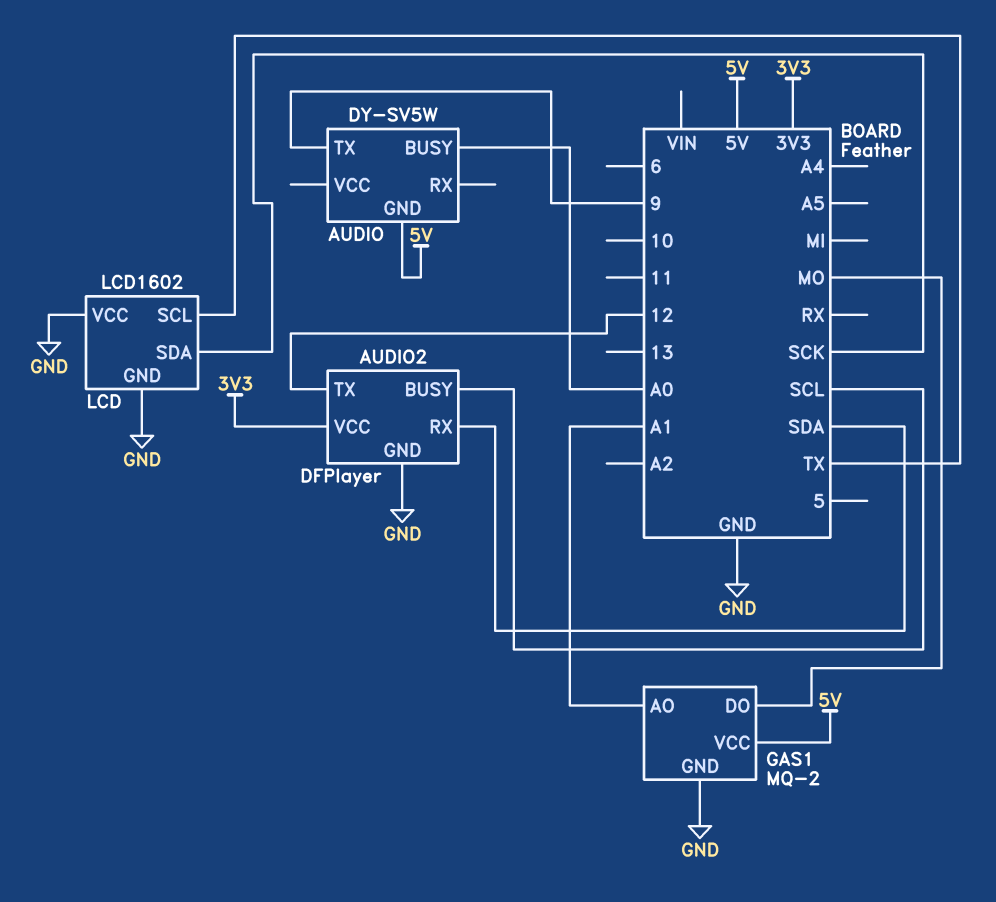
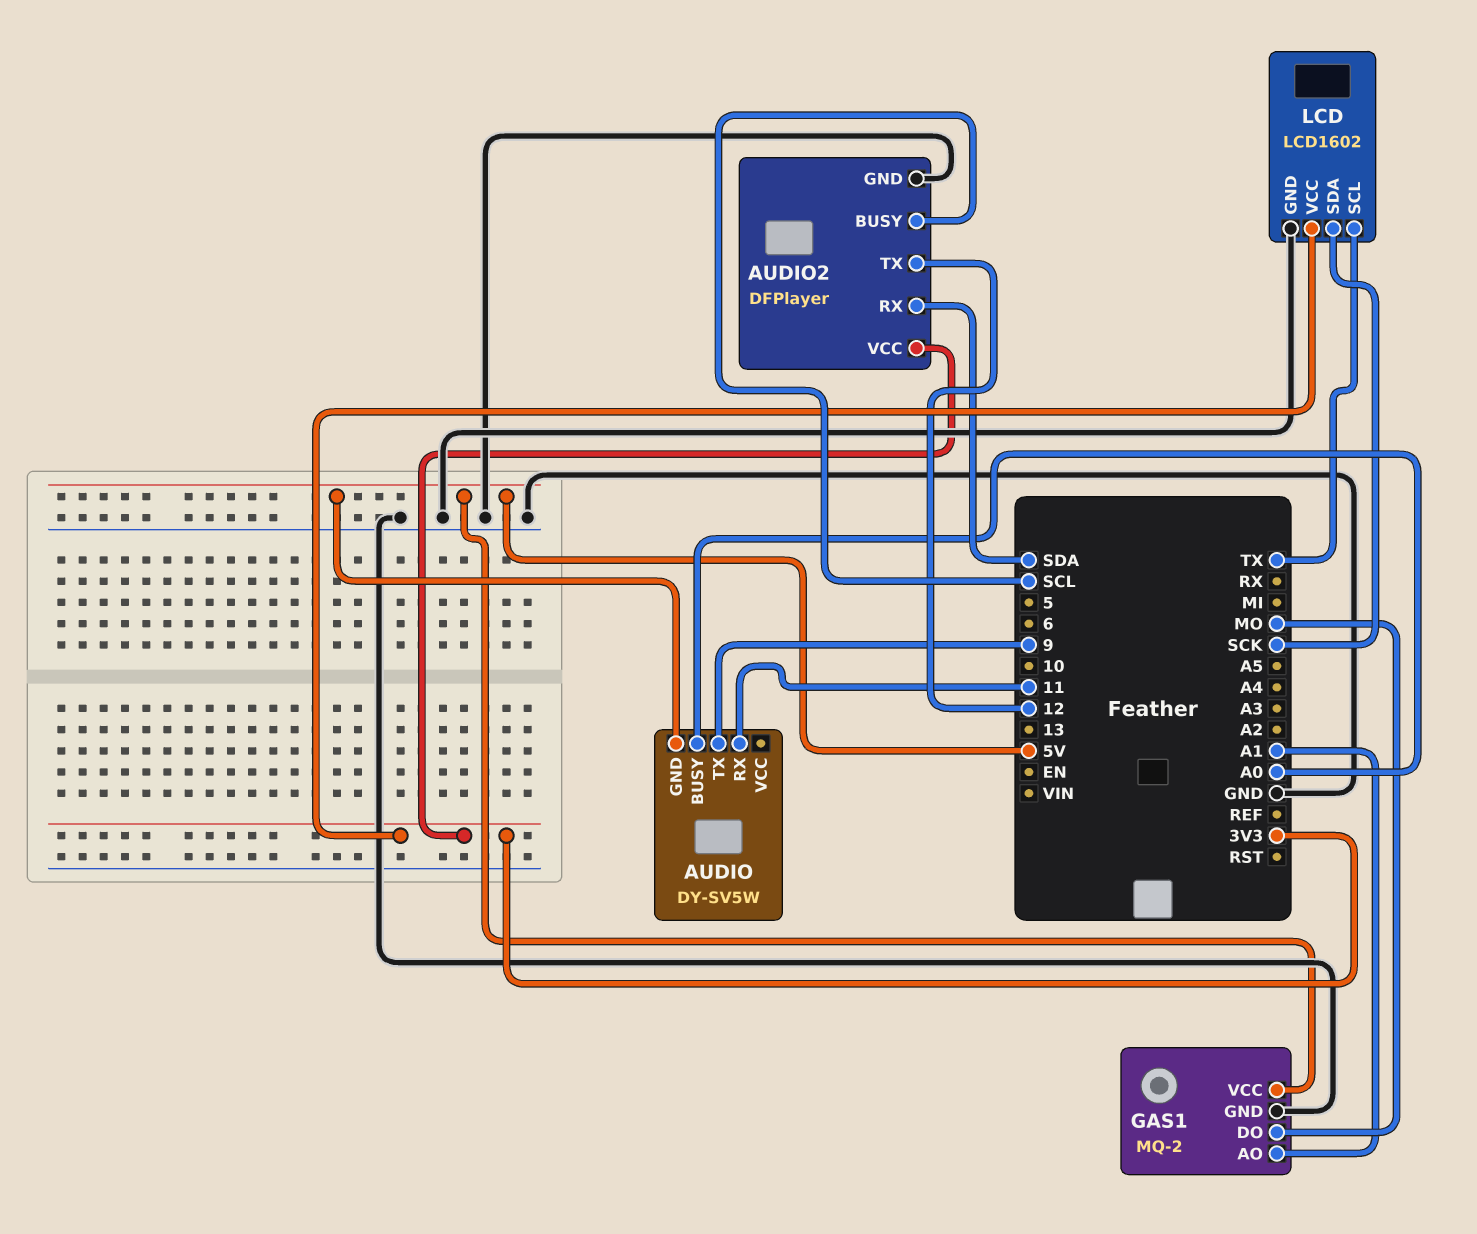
AUDIO pin RX: none -> 11
LCD pin VCC: GND -> 3V3

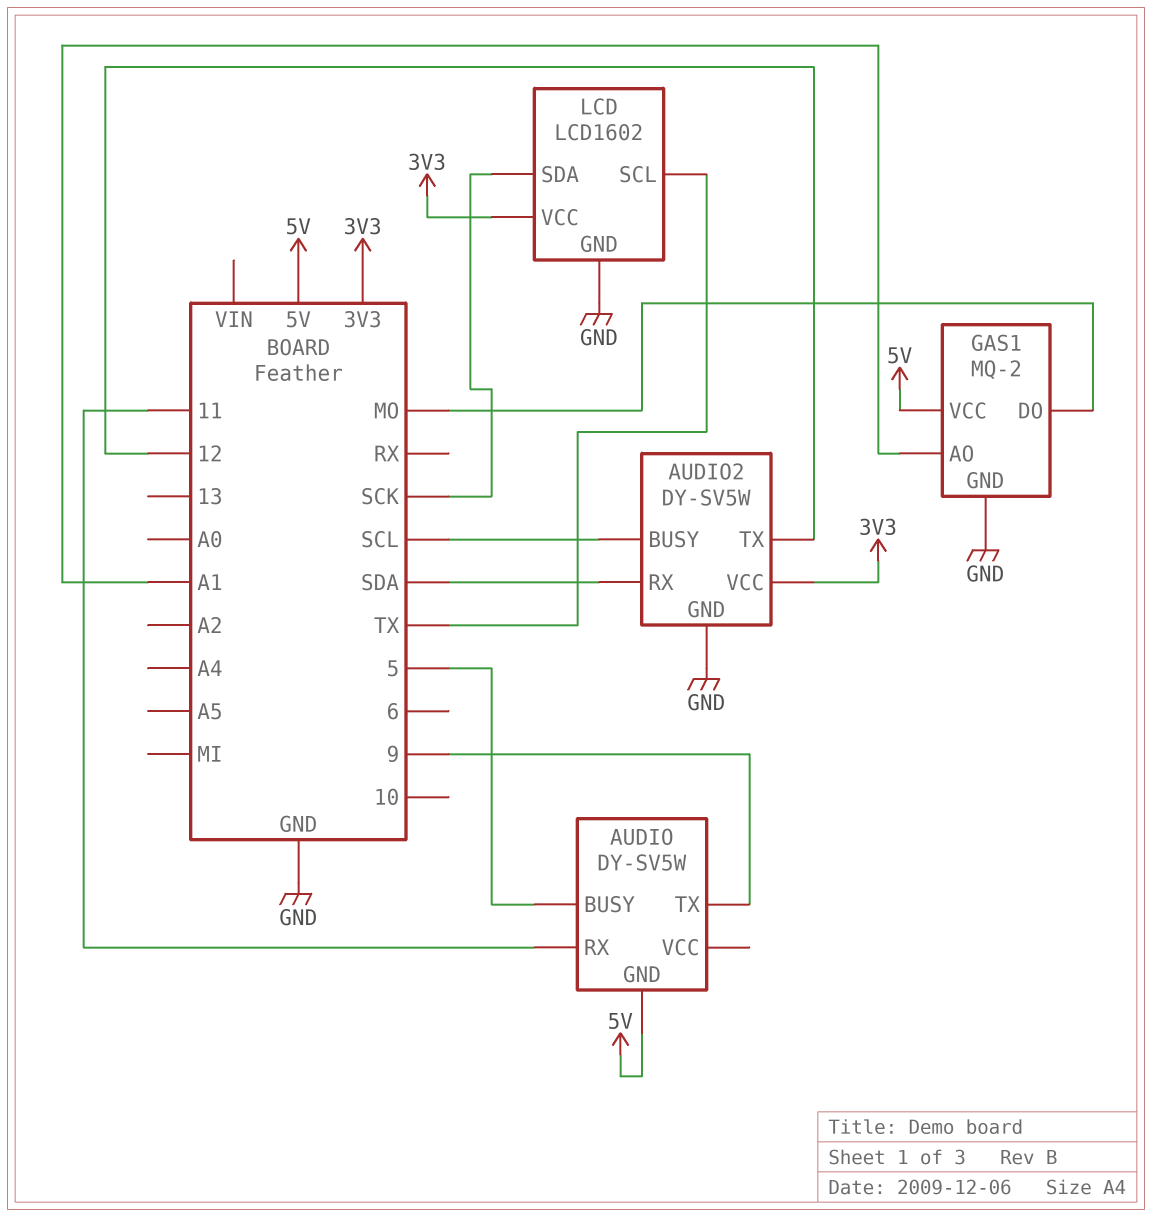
AUDIO pin BUSY: A0 -> 5
AUDIO2: DFPlayer -> DY-SV5W

